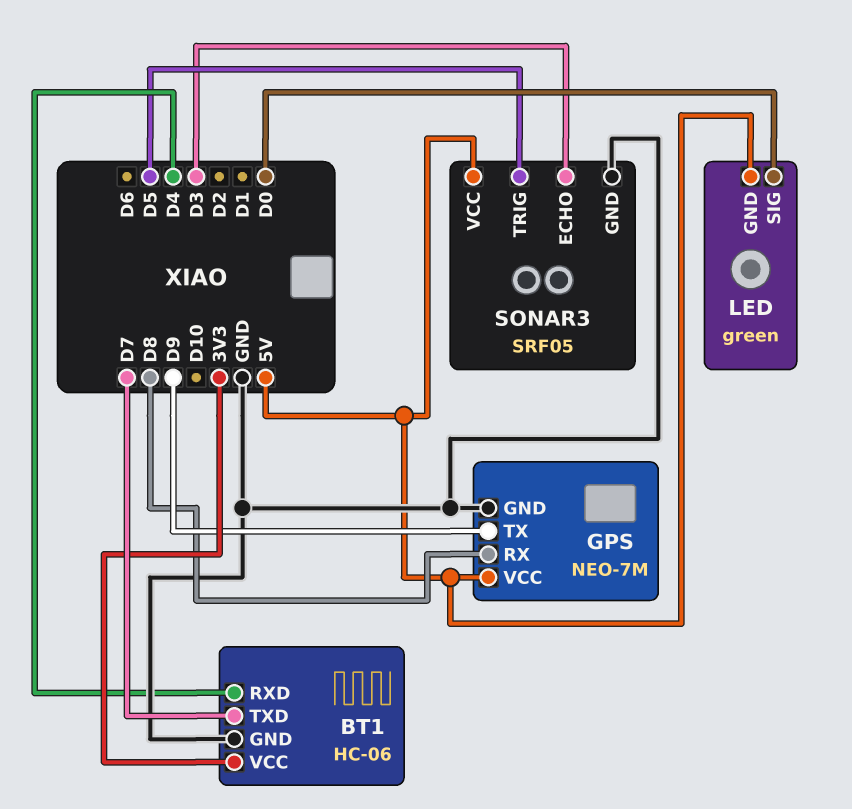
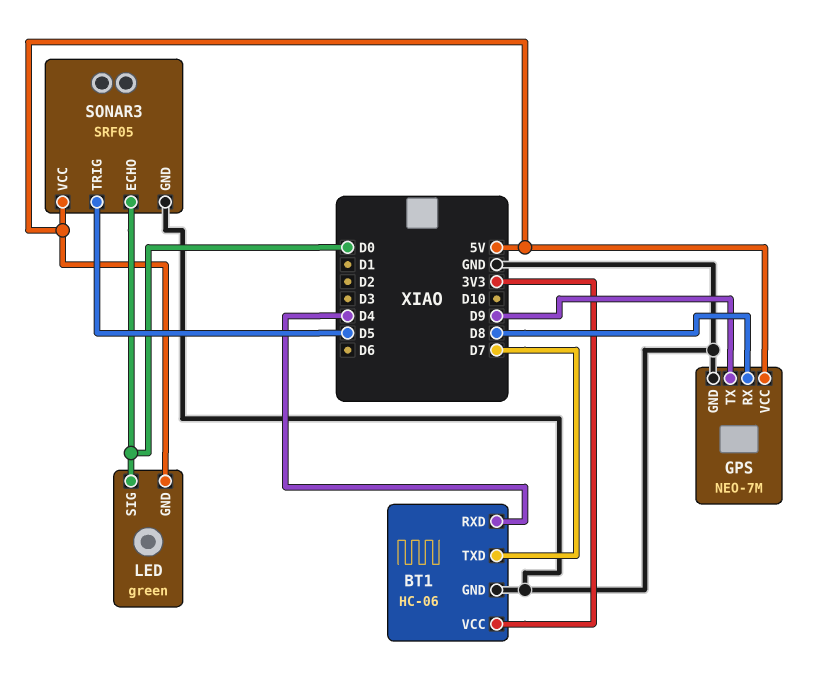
SONAR3 pin ECHO: D3 -> D0

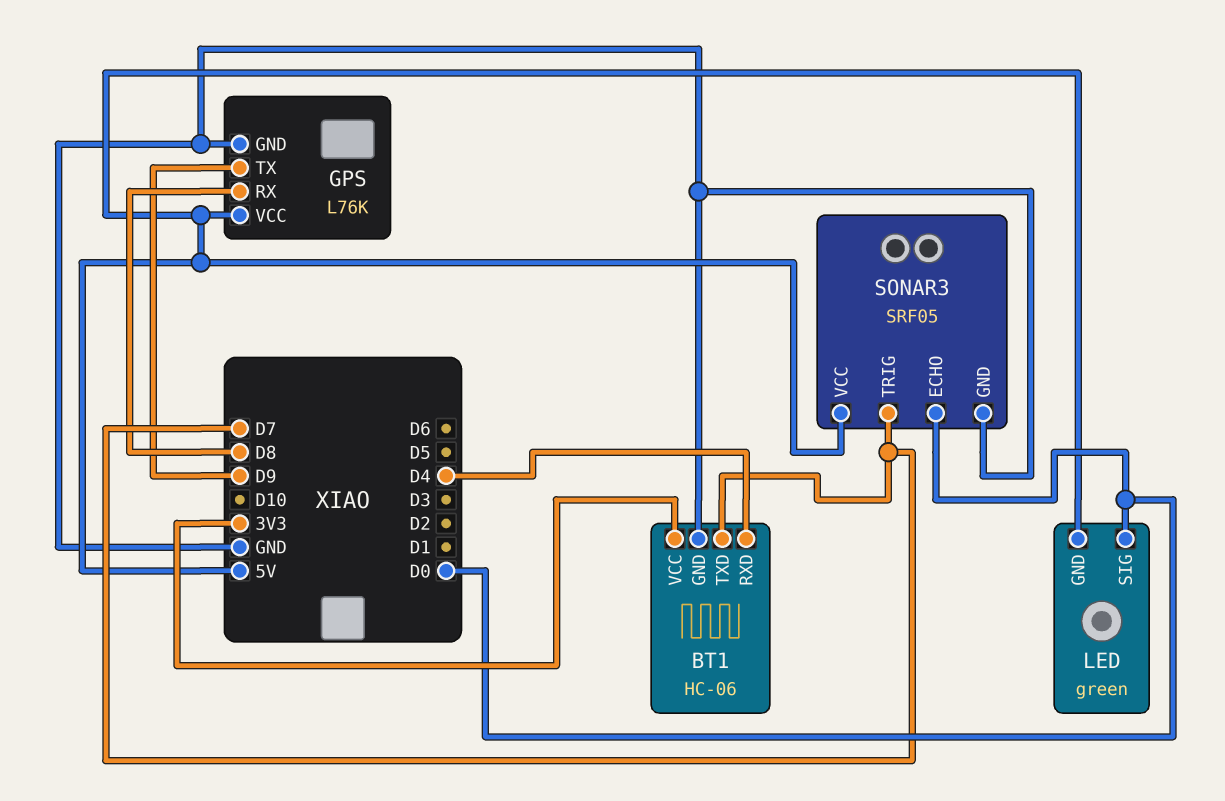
GPS: NEO-7M -> L76K
SONAR3 pin TRIG: D5 -> D7

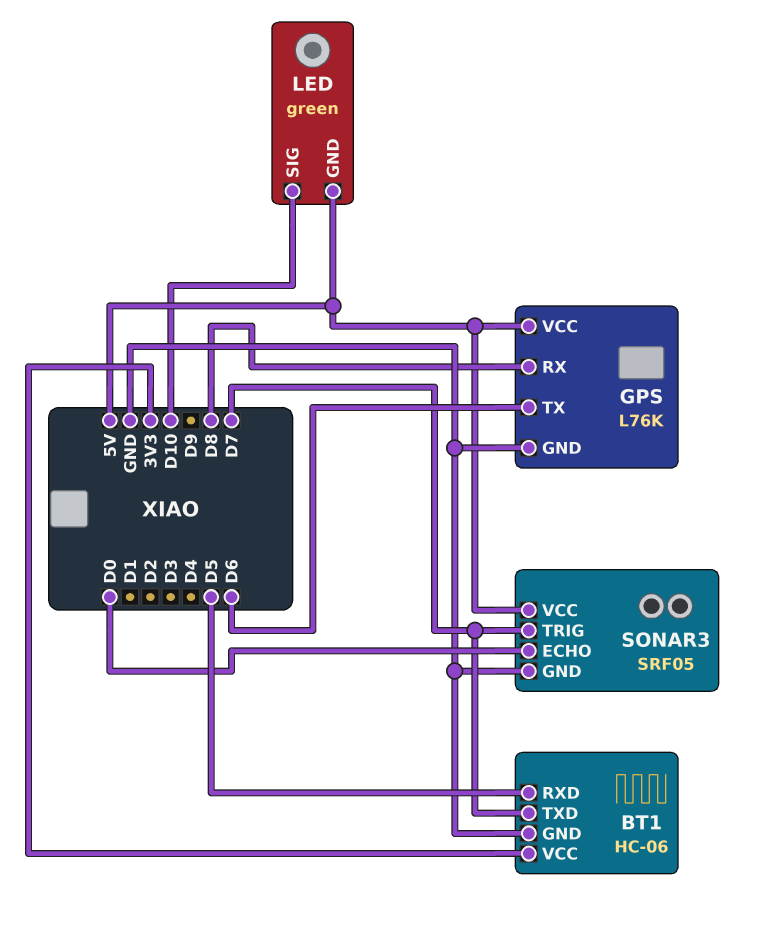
BT1 pin RXD: D4 -> D5
GPS pin TX: D9 -> D6
LED pin SIG: D0 -> D10

